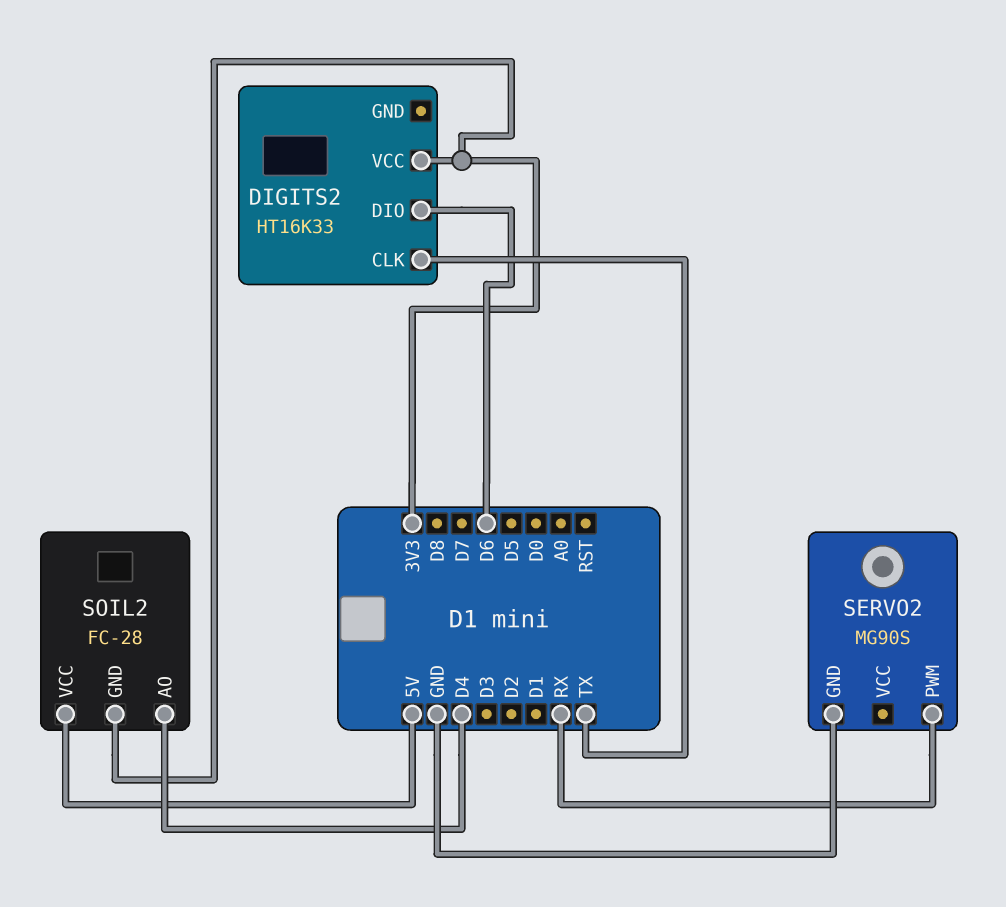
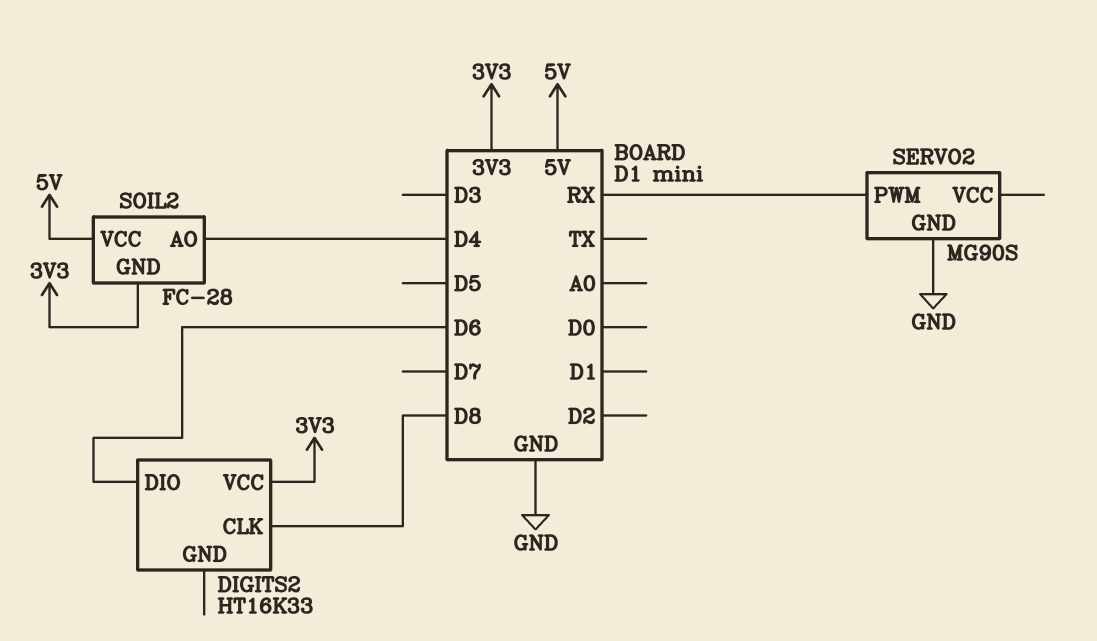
DIGITS2 pin CLK: TX -> D8

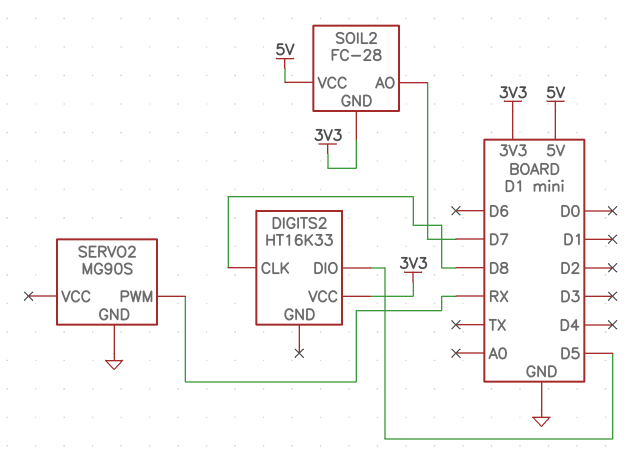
DIGITS2 pin DIO: D6 -> D5
SOIL2 pin AO: D4 -> D7

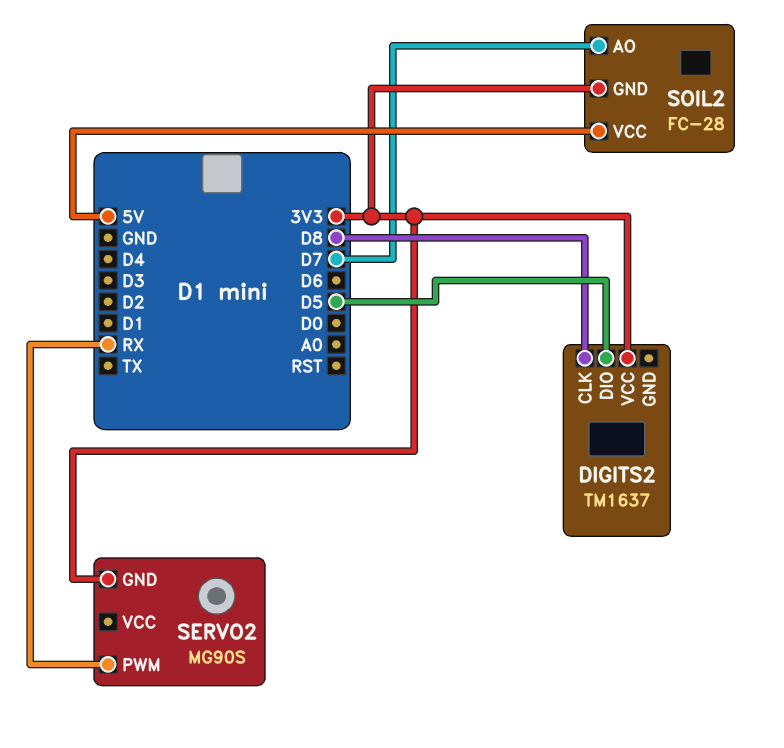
DIGITS2: HT16K33 -> TM1637
SERVO2 pin GND: GND -> 3V3

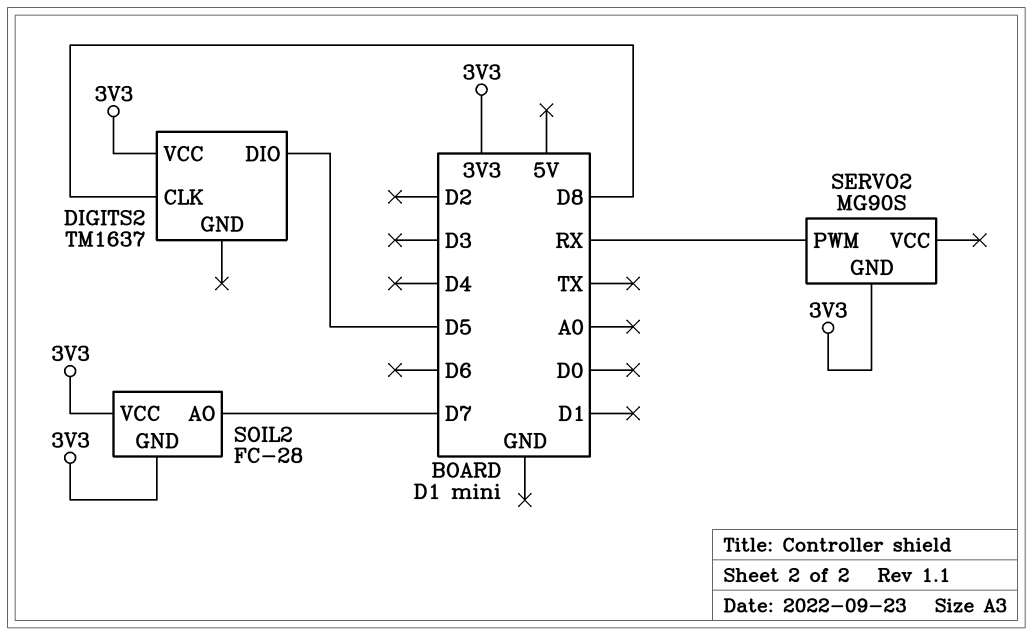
SOIL2 pin VCC: 5V -> 3V3

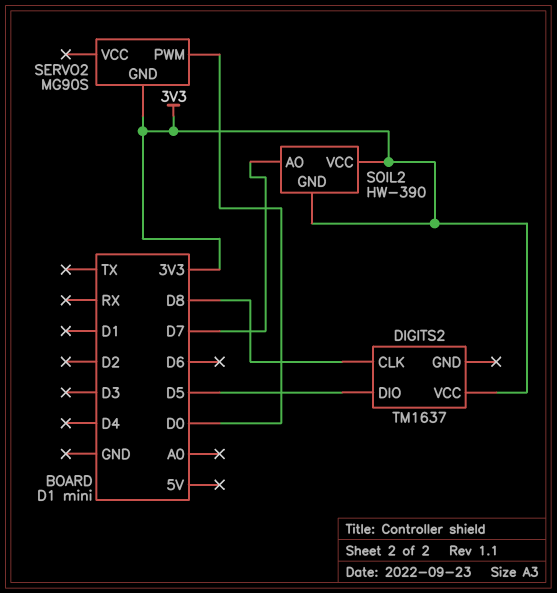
SERVO2 pin PWM: RX -> D0
SOIL2: FC-28 -> HW-390

